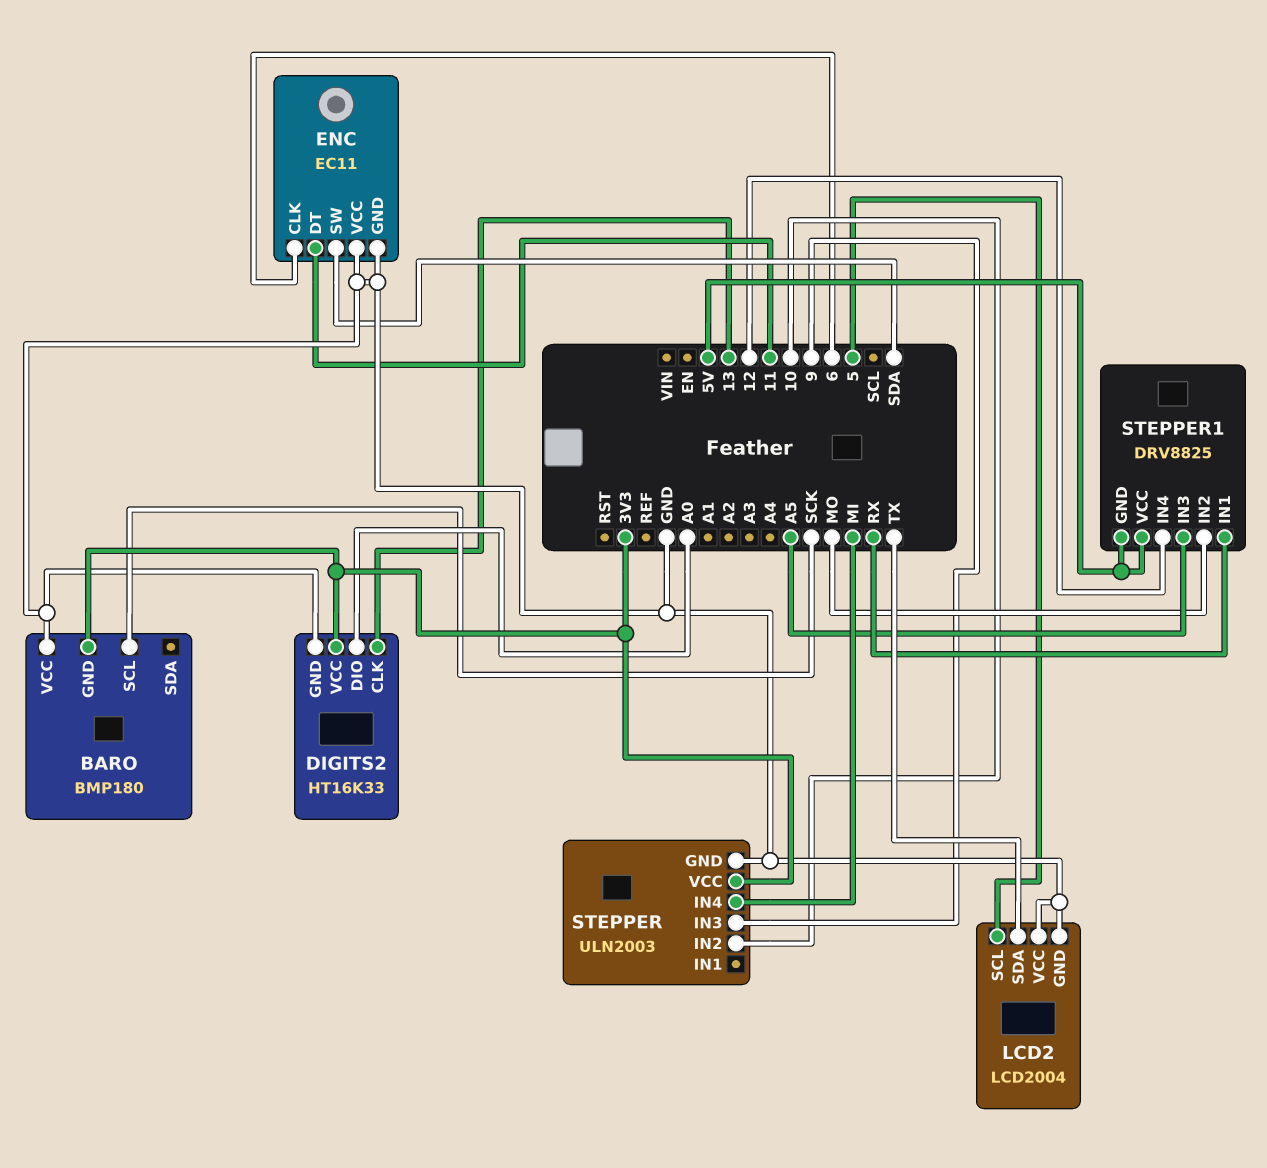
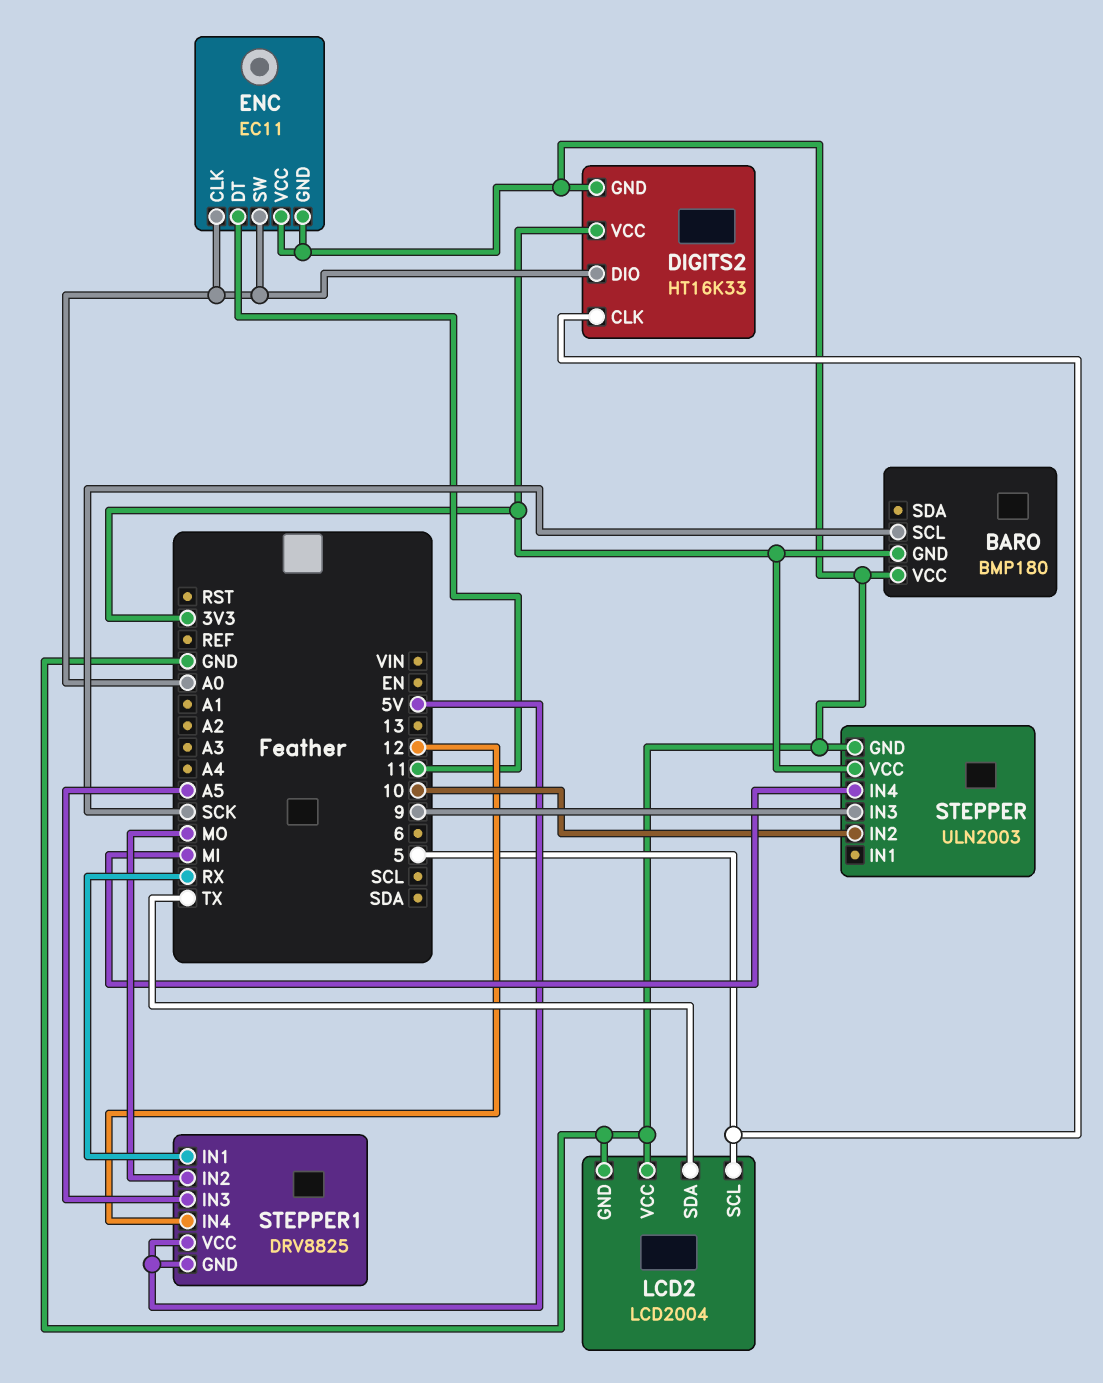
DIGITS2 pin CLK: 13 -> 5
ENC pin CLK: 6 -> A0
ENC pin SW: SDA -> A0

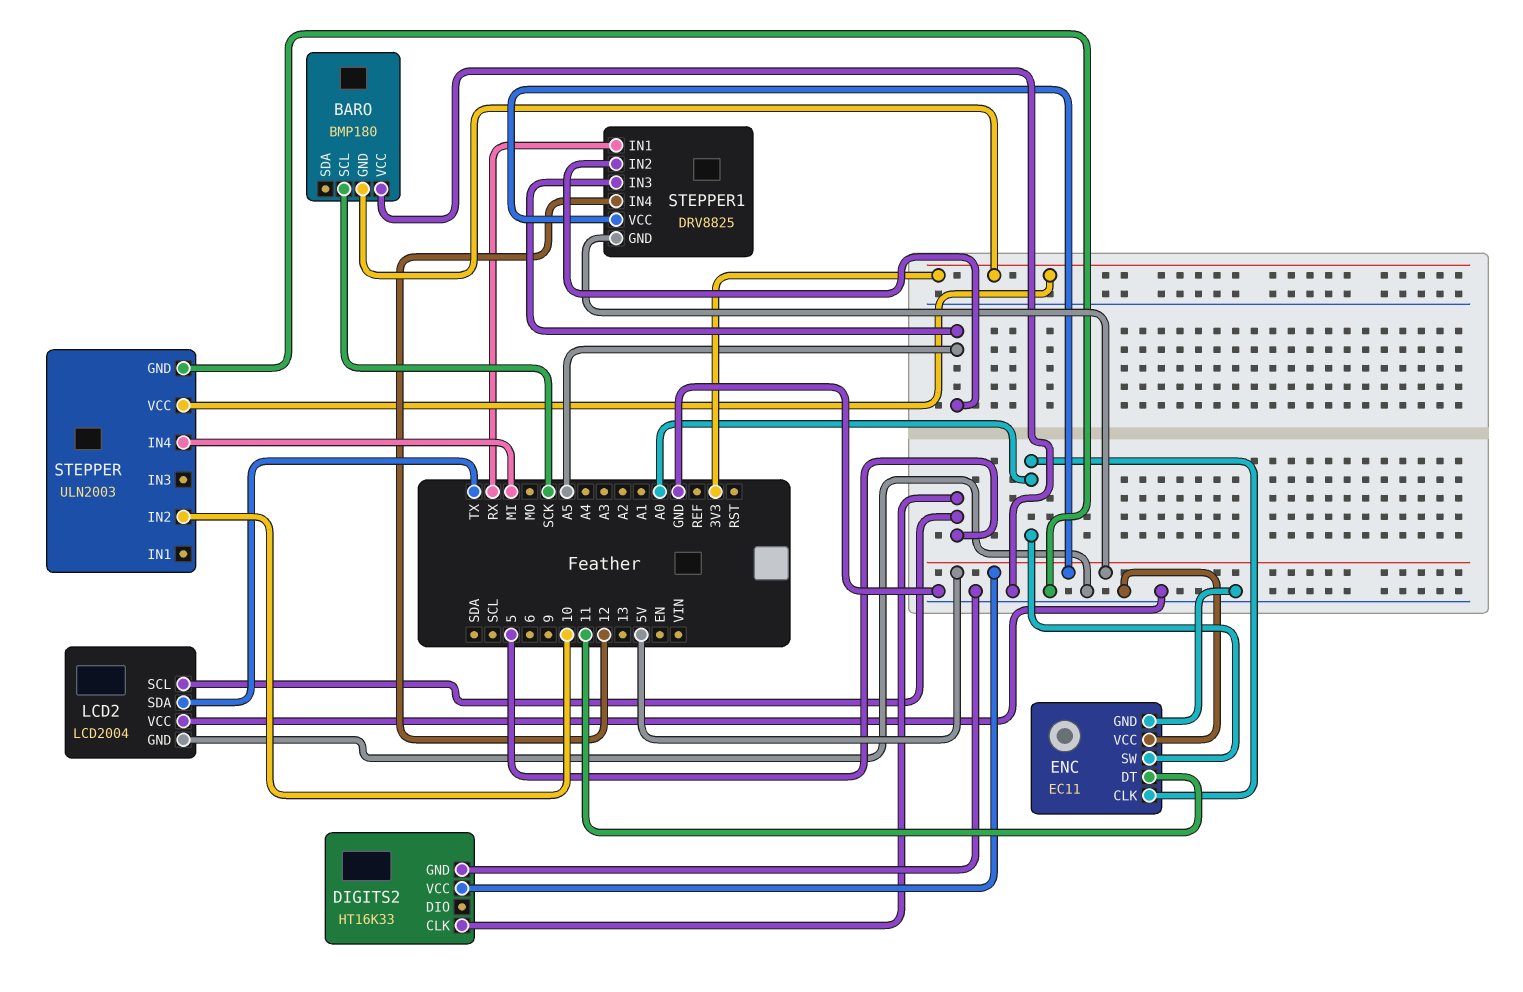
DIGITS2 pin DIO: A0 -> none
DIGITS2 pin VCC: 3V3 -> 5V
STEPPER pin IN3: 9 -> none
STEPPER1 pin IN2: MO -> A5

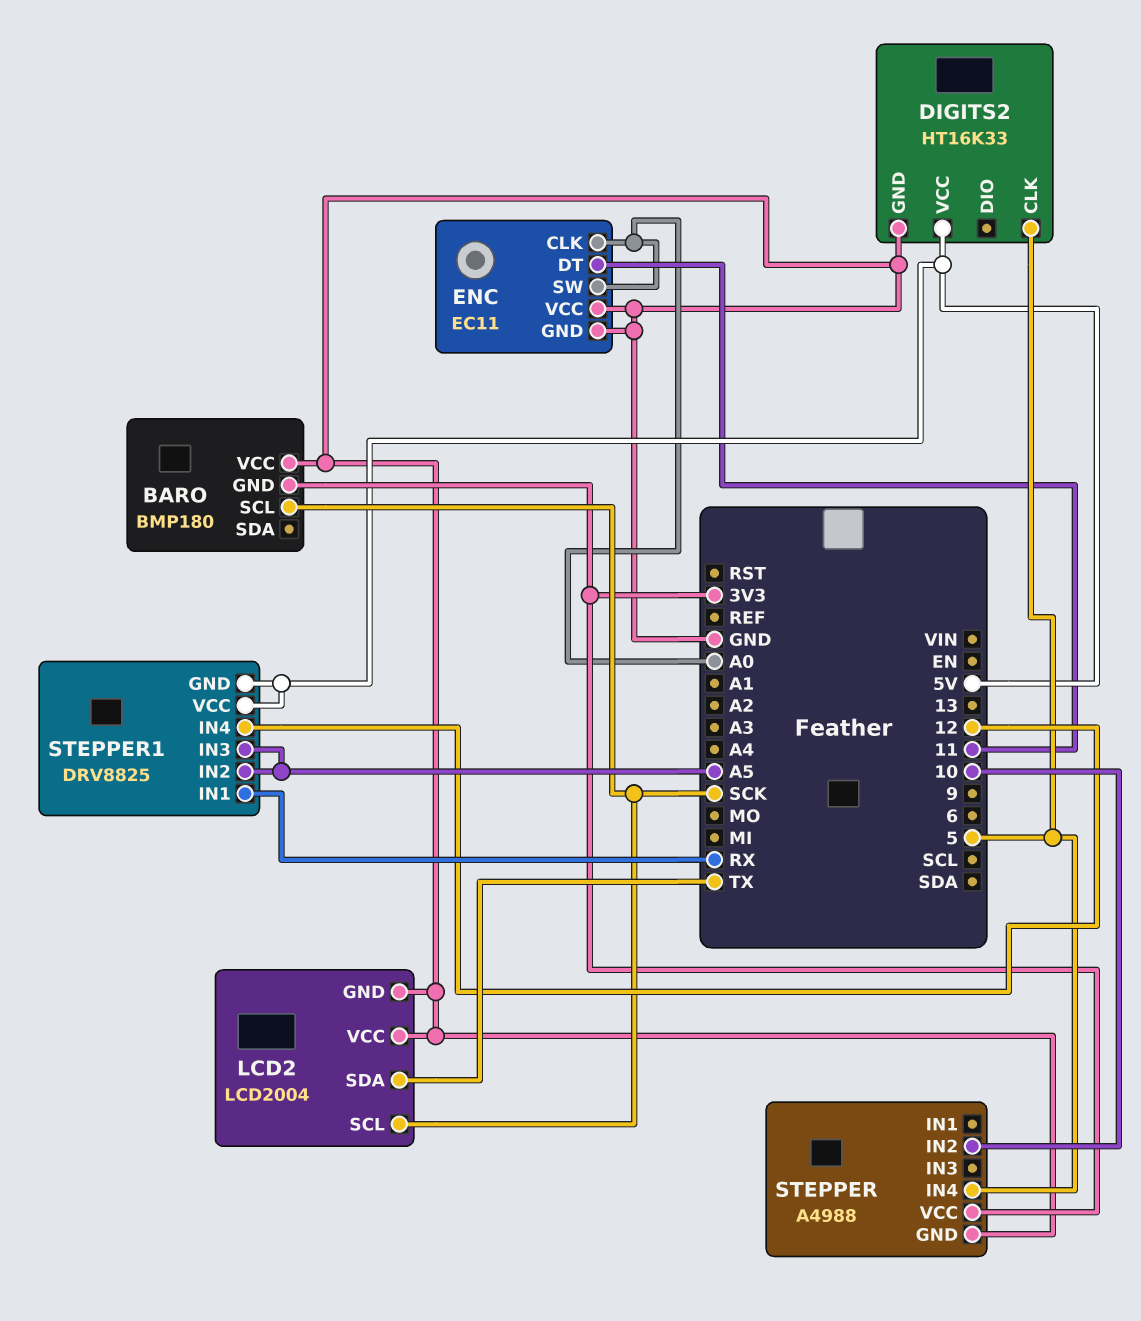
LCD2 pin SCL: 5 -> SCK
STEPPER: ULN2003 -> A4988
STEPPER pin IN4: MI -> 5

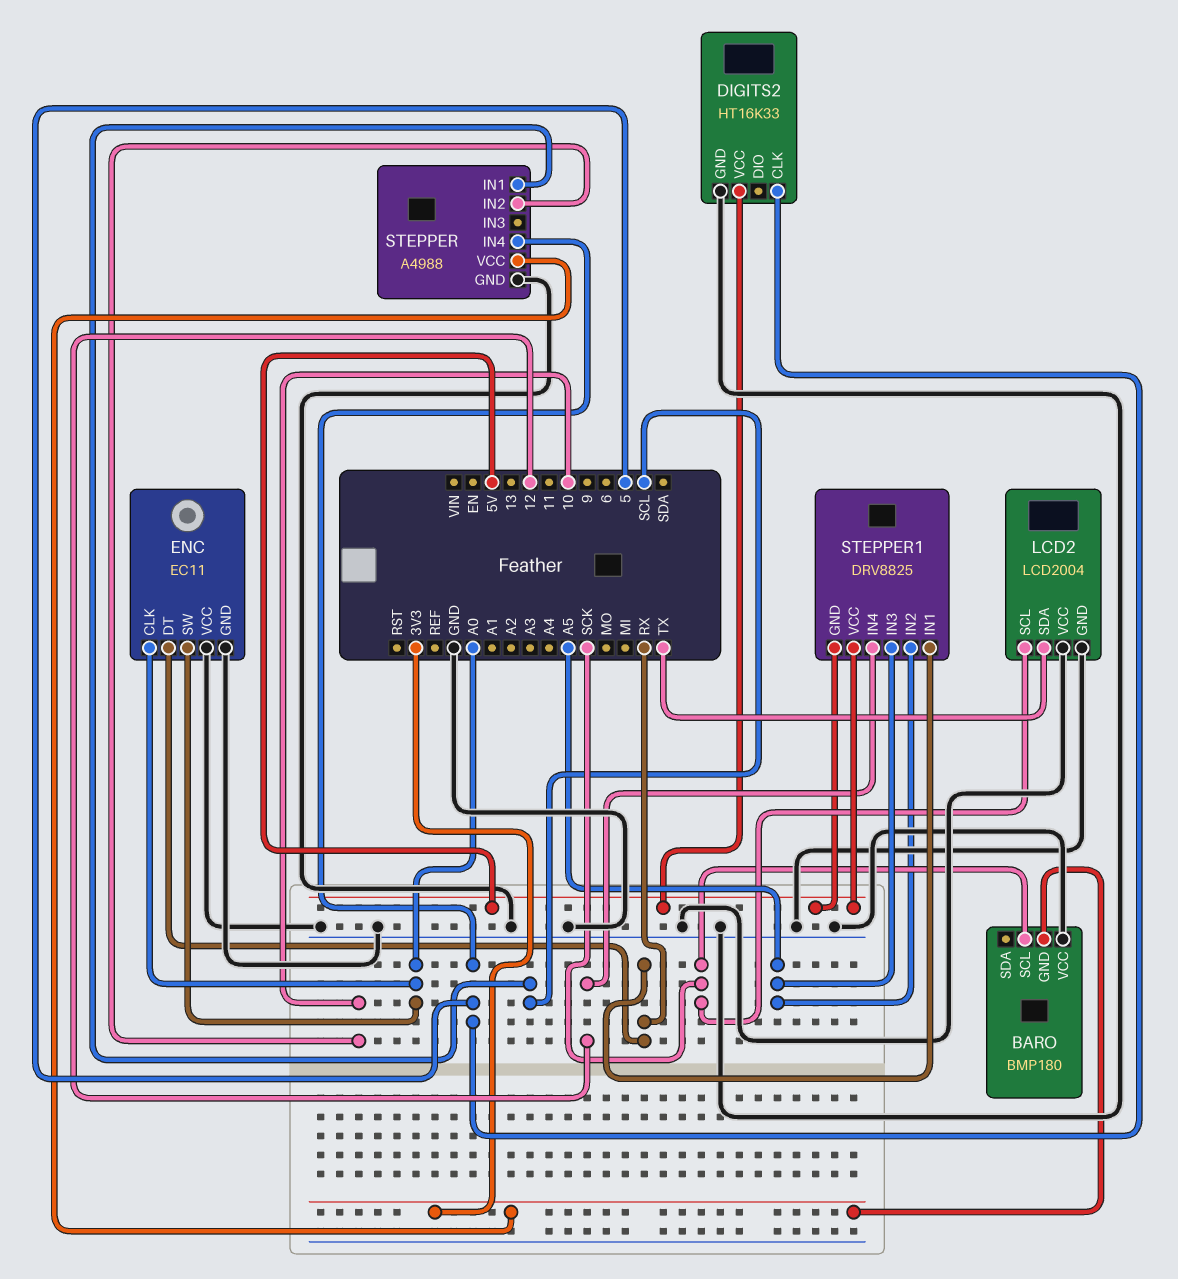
ENC pin DT: 11 -> RX
STEPPER pin IN1: none -> SCL

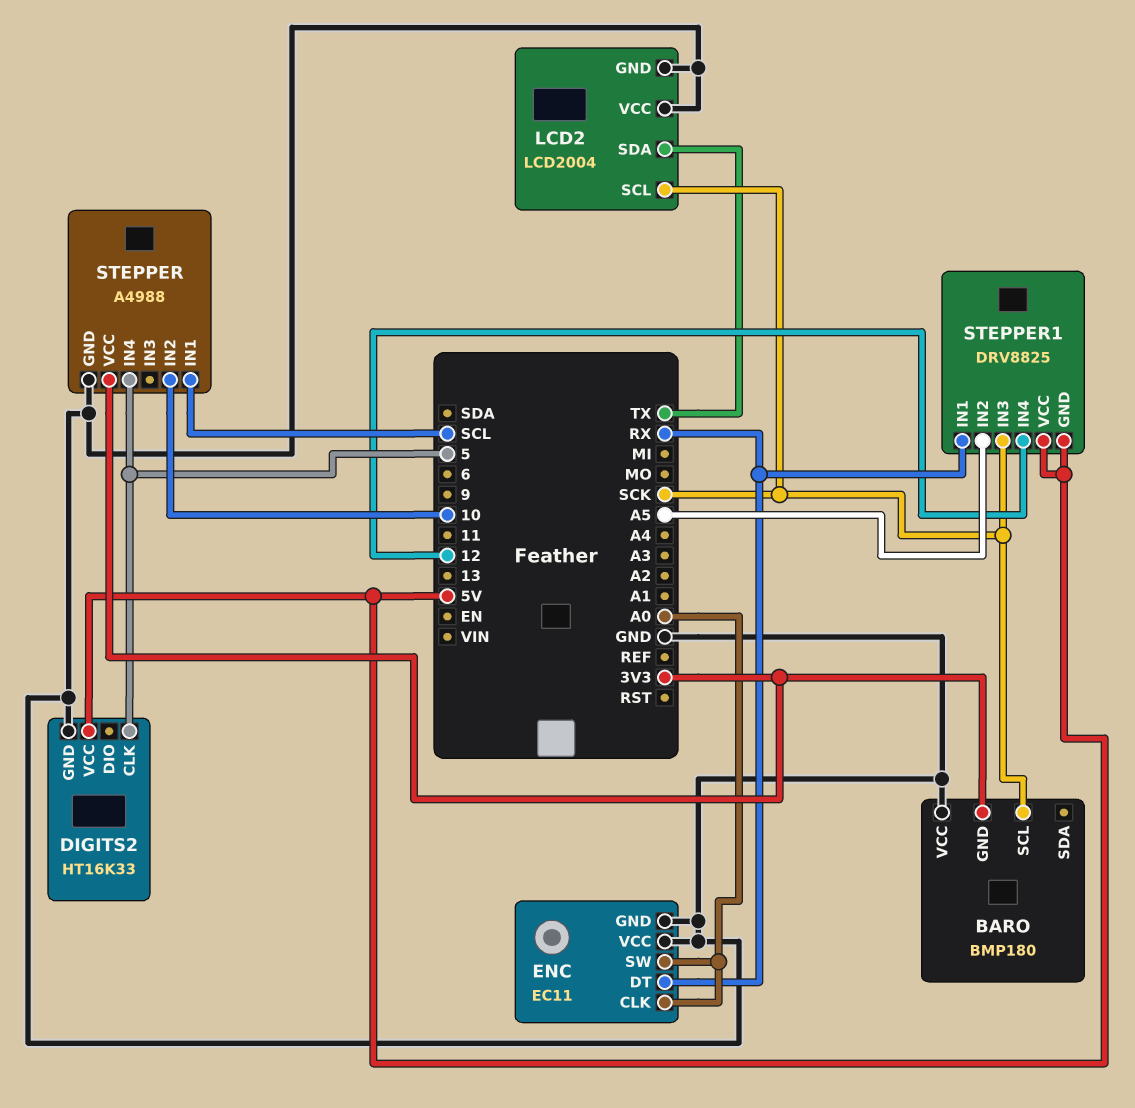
STEPPER1 pin IN3: A5 -> SCK

